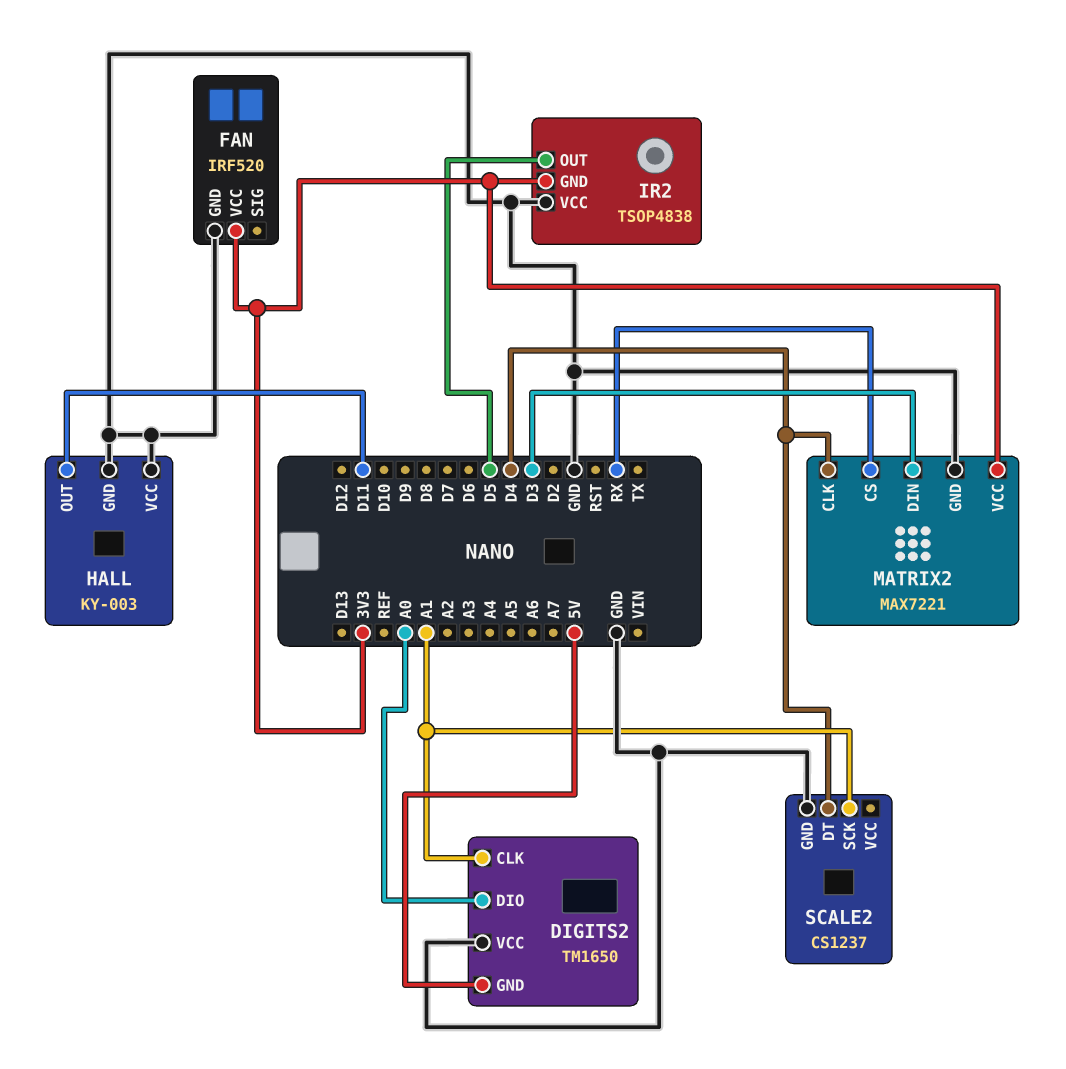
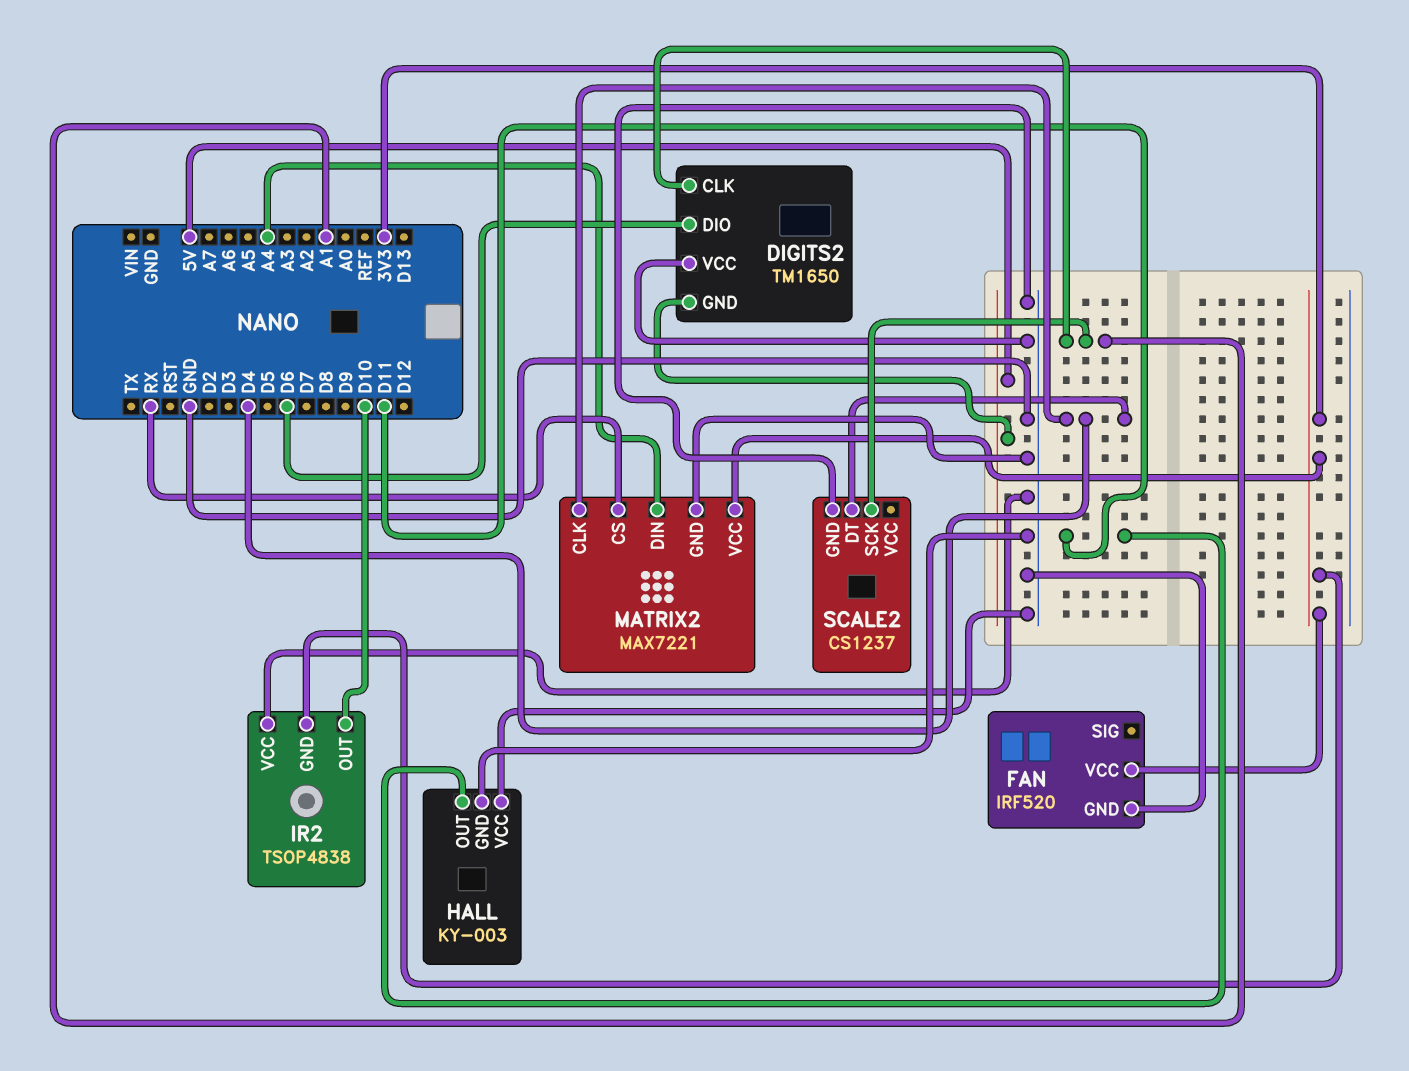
DIGITS2 pin DIO: A0 -> D6
IR2 pin OUT: D5 -> D10
MATRIX2 pin DIN: D3 -> A4

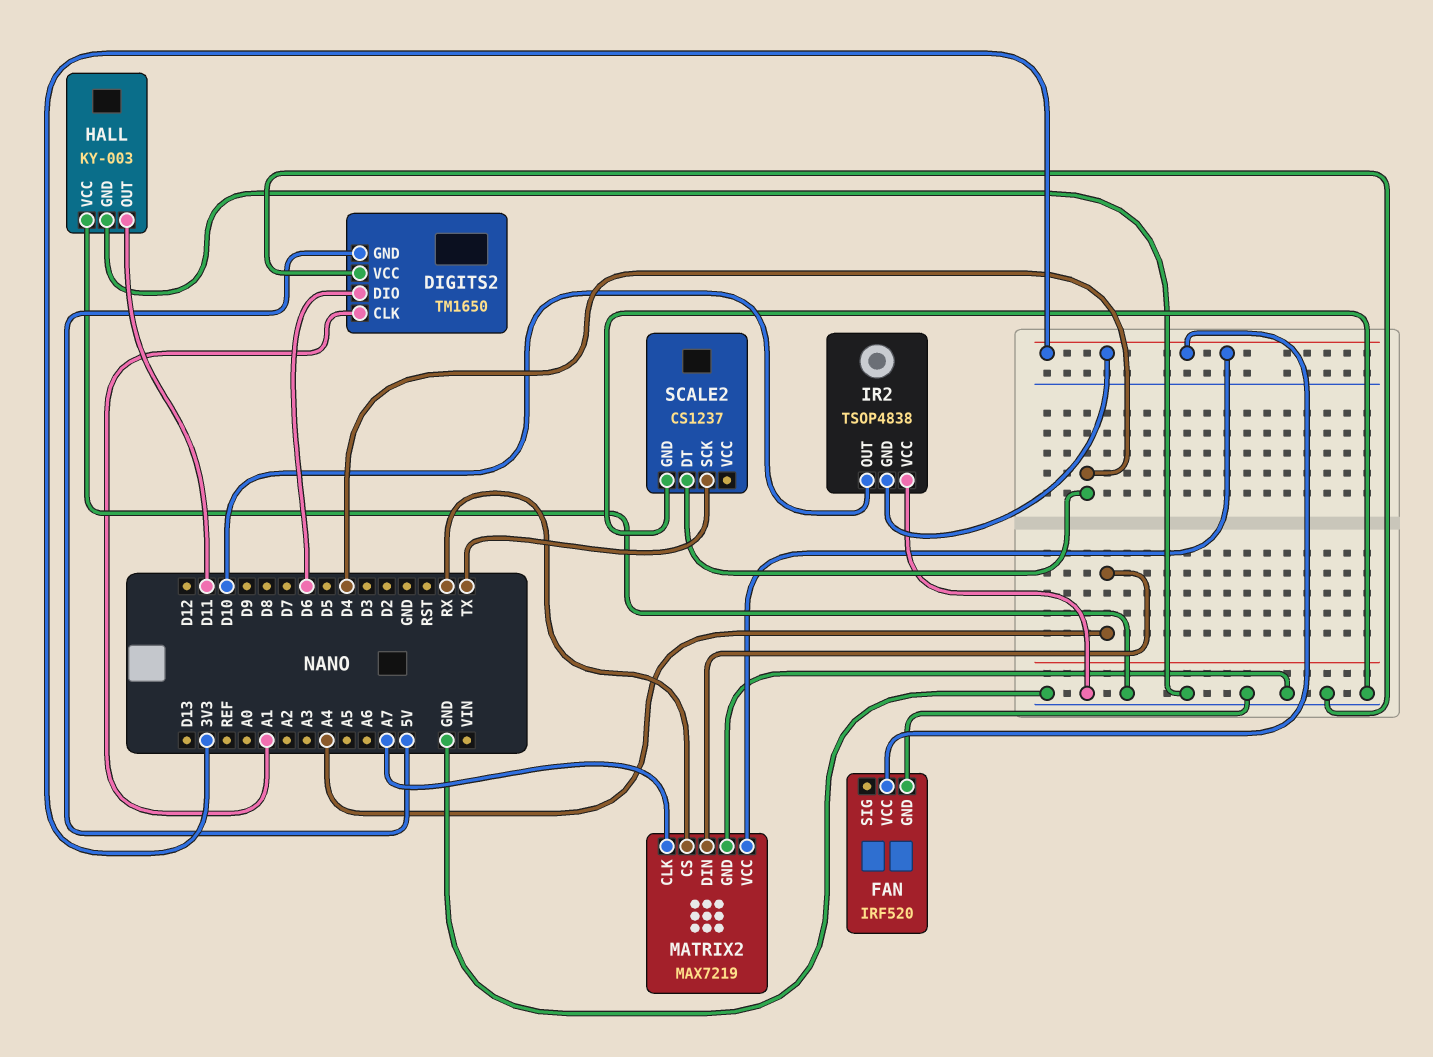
MATRIX2: MAX7221 -> MAX7219
MATRIX2 pin CLK: D4 -> A7
SCALE2 pin SCK: A1 -> TX

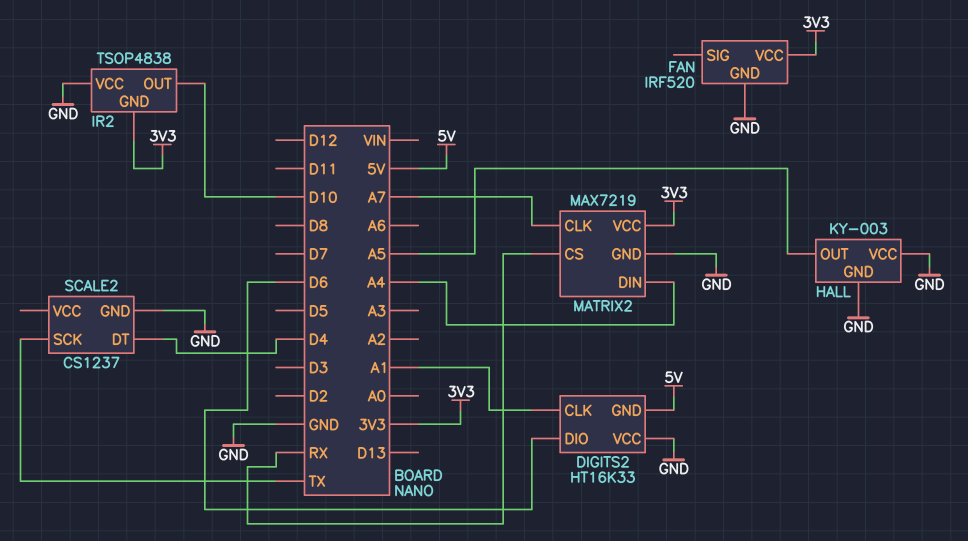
DIGITS2: TM1650 -> HT16K33
HALL pin OUT: D11 -> A5

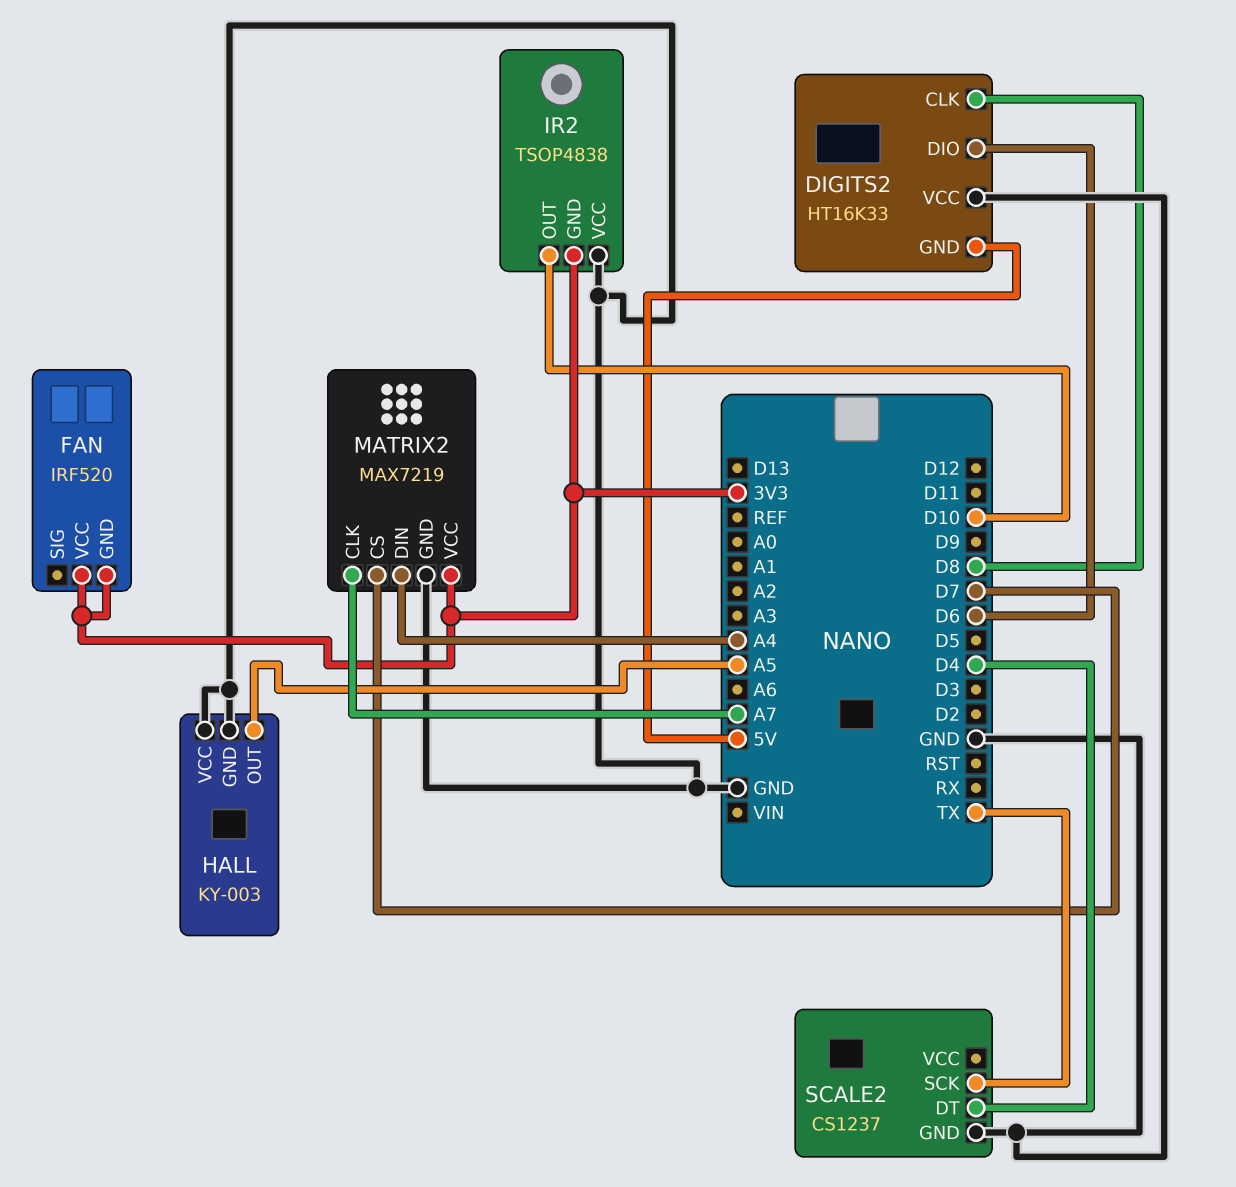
DIGITS2 pin CLK: A1 -> D8
FAN pin GND: GND -> 3V3
MATRIX2 pin CS: RX -> D7

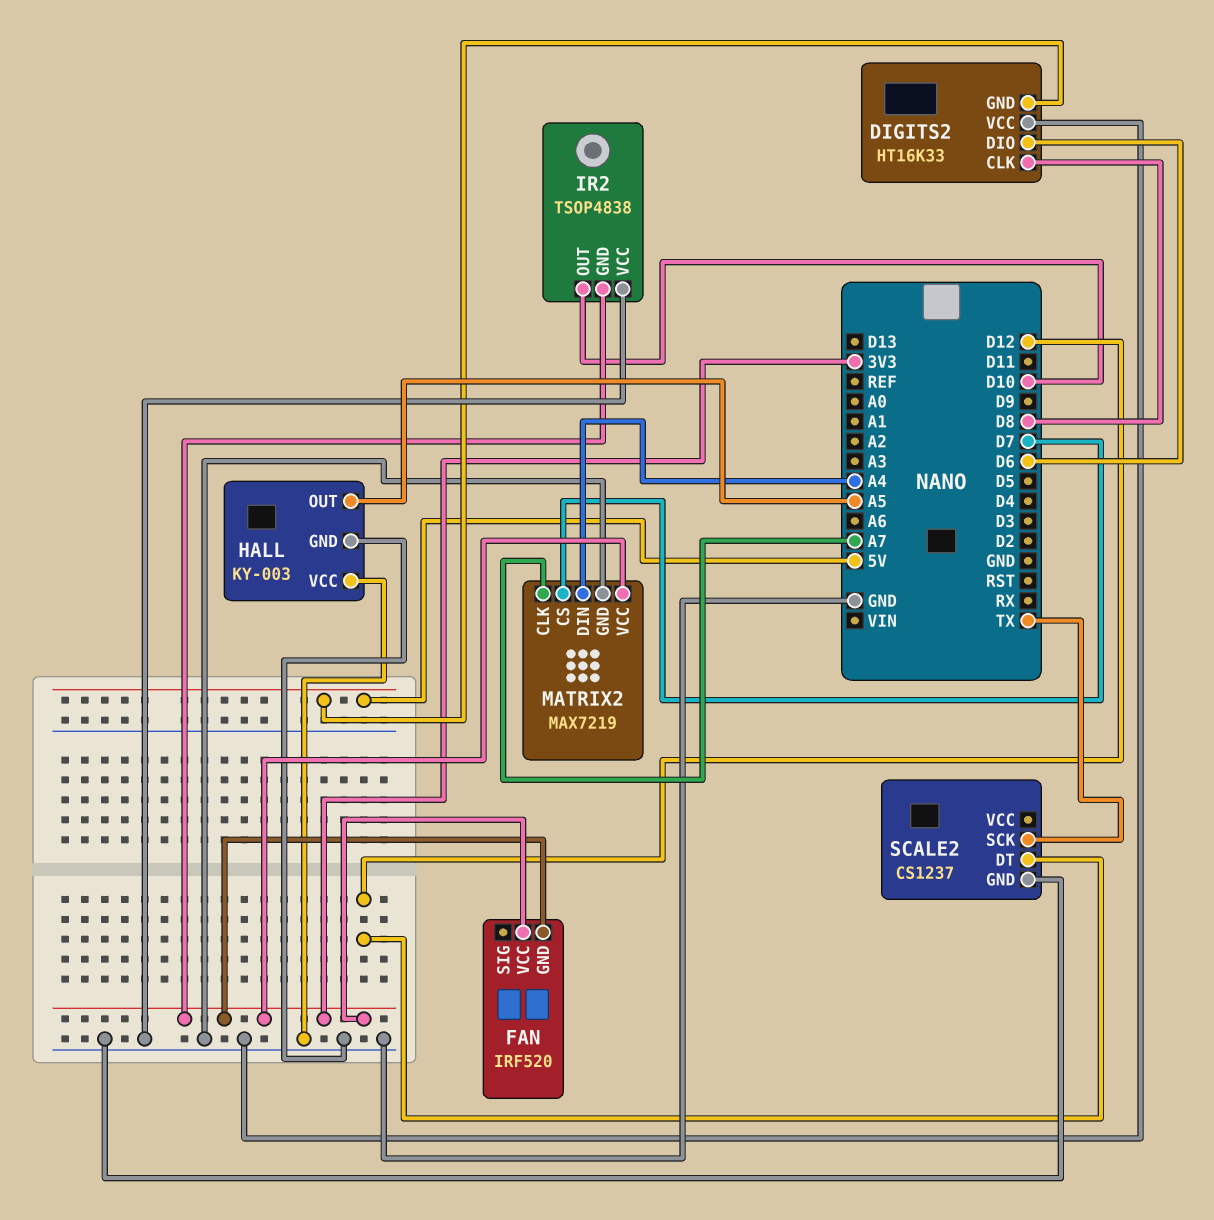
SCALE2 pin DT: D4 -> D12

